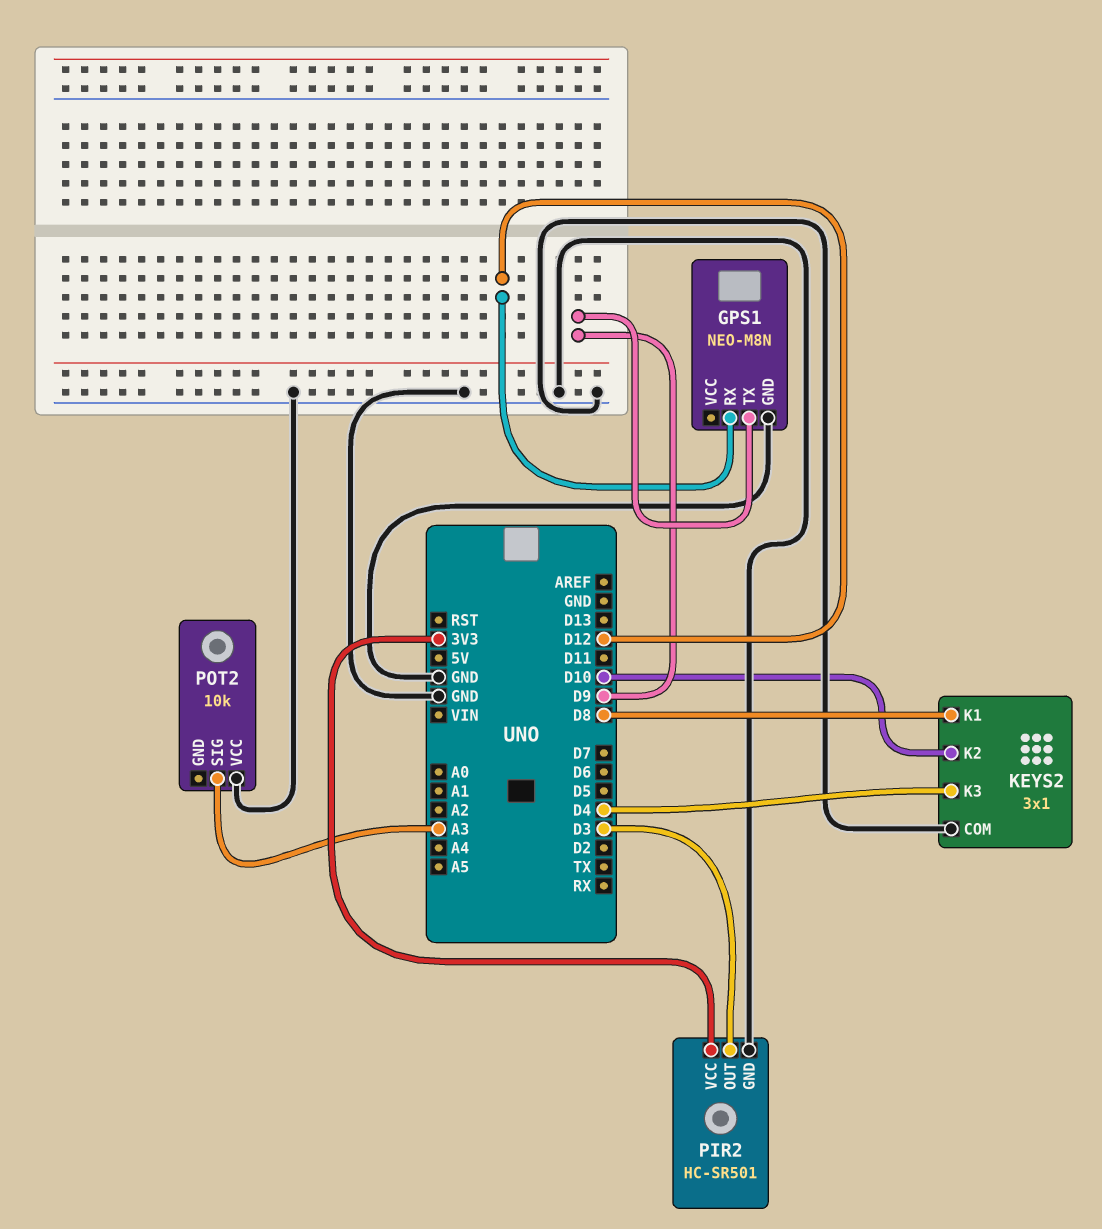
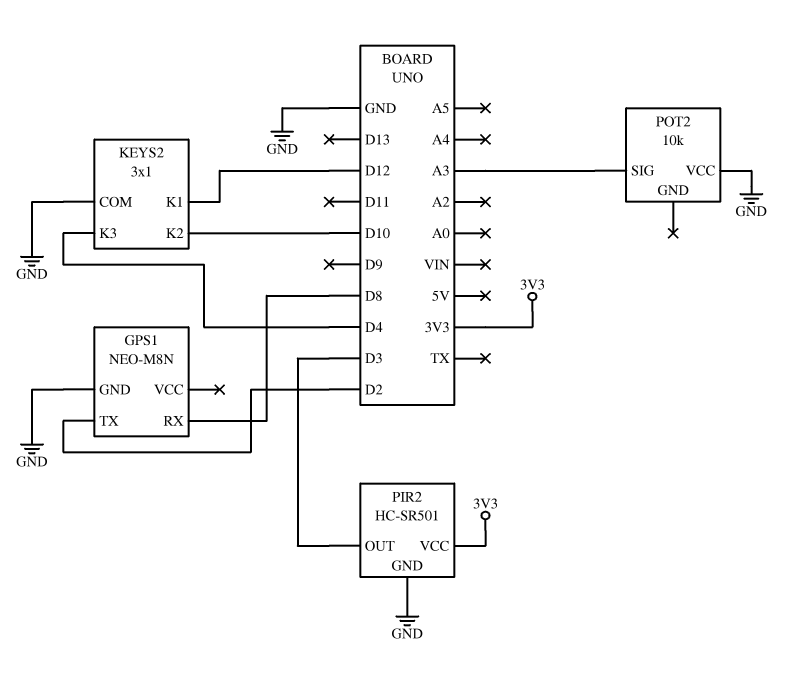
GPS1 pin RX: D12 -> D8
GPS1 pin TX: D9 -> D2
KEYS2 pin K1: D8 -> D12

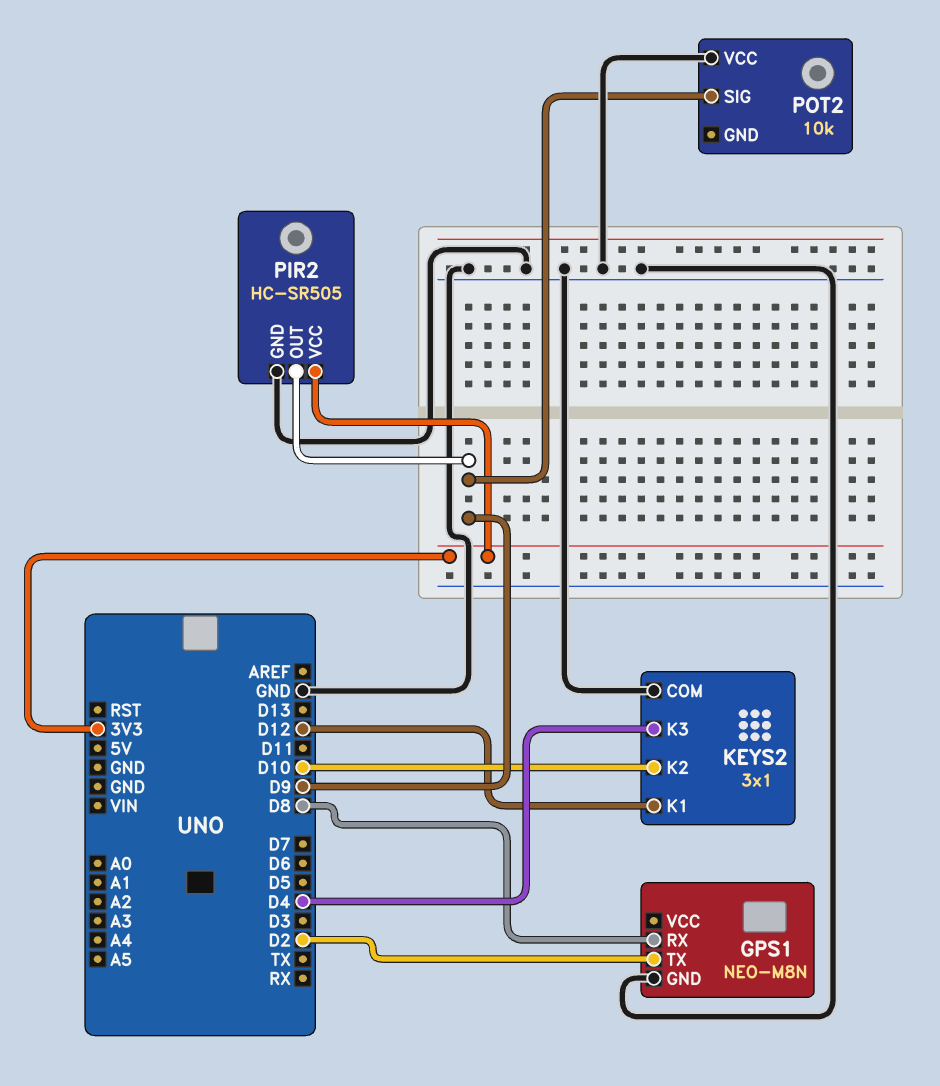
PIR2: HC-SR501 -> HC-SR505
PIR2 pin OUT: D3 -> D9
POT2 pin SIG: A3 -> D9

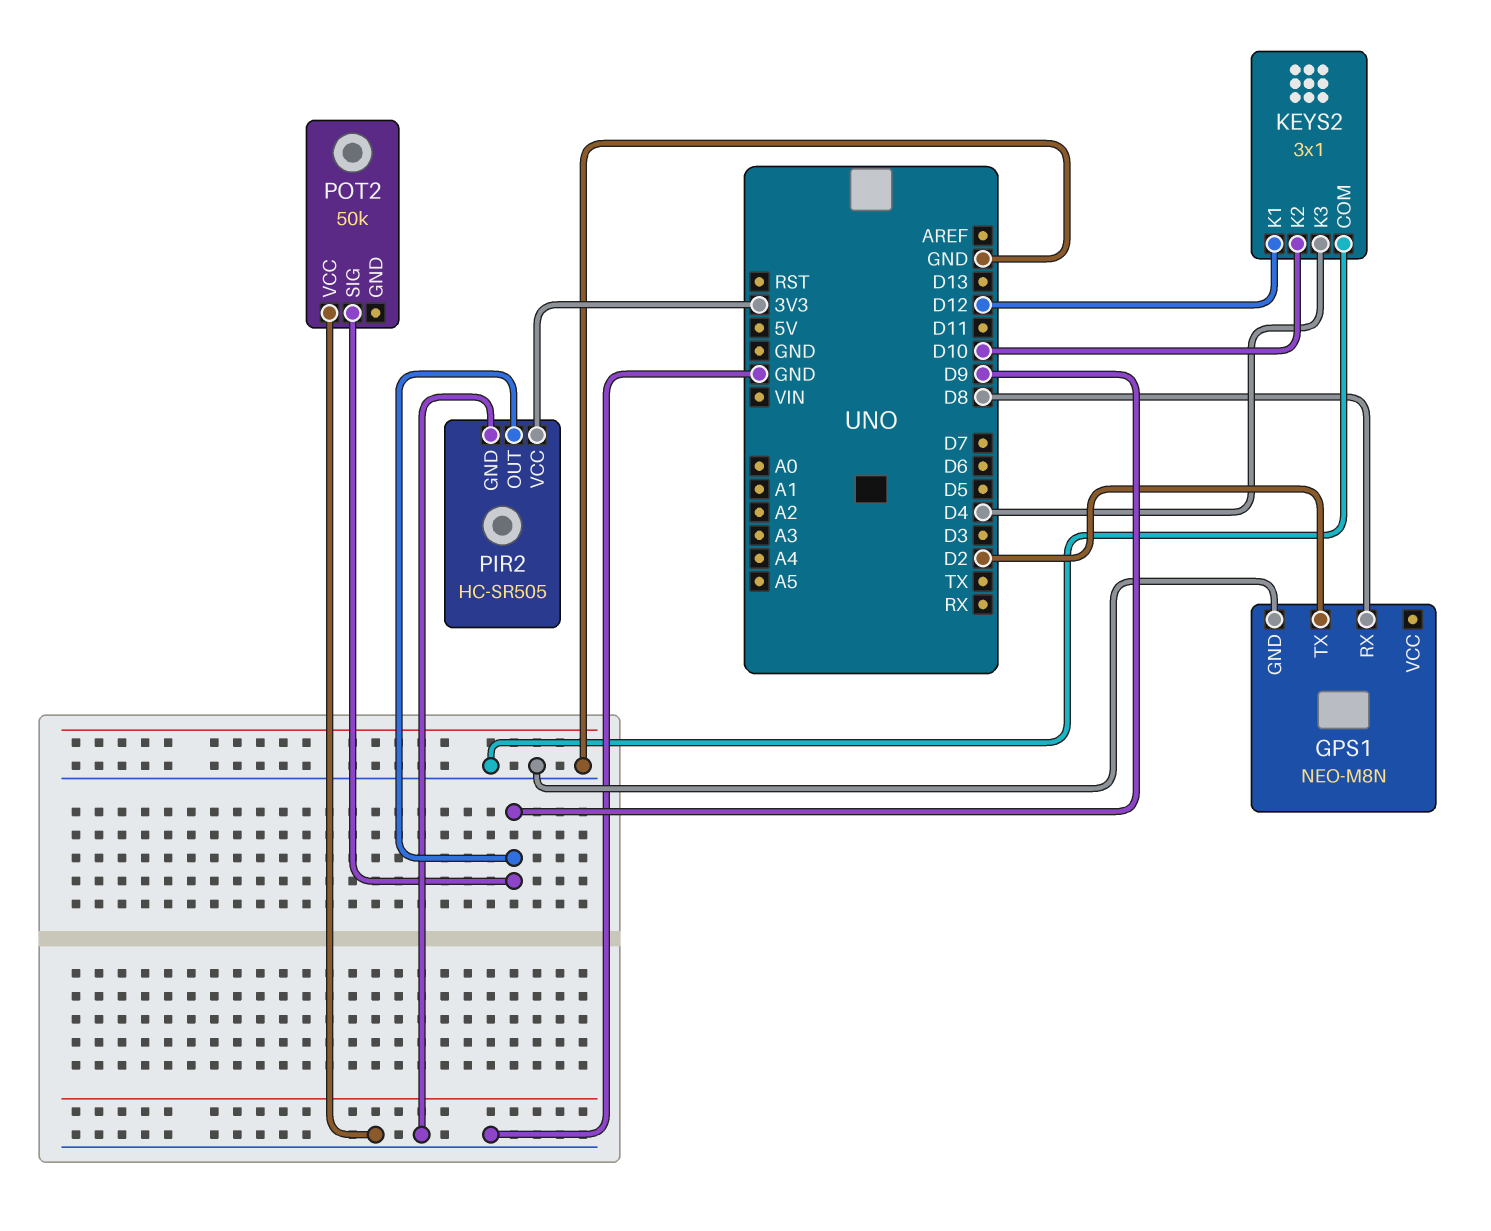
POT2: 10k -> 50k

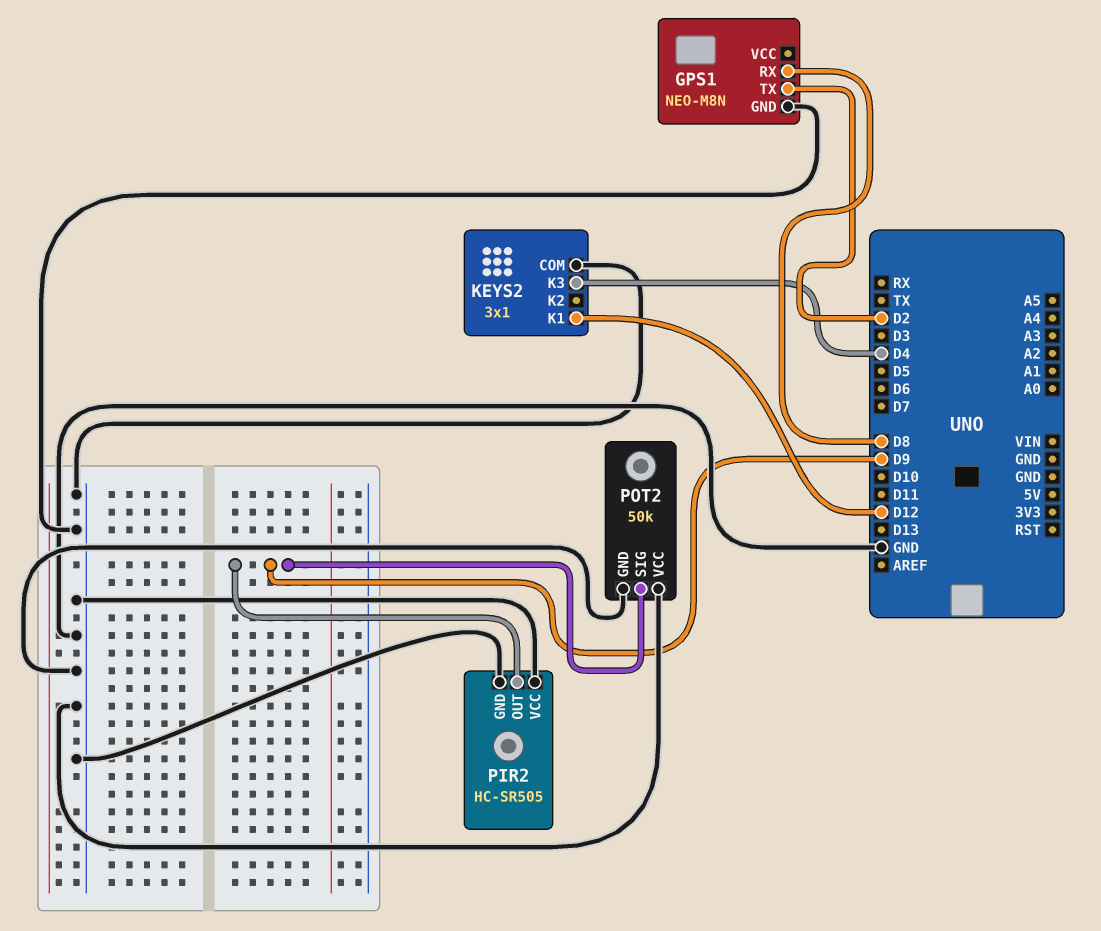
KEYS2 pin K2: D10 -> none
PIR2 pin VCC: 3V3 -> GND
POT2 pin GND: none -> GND

